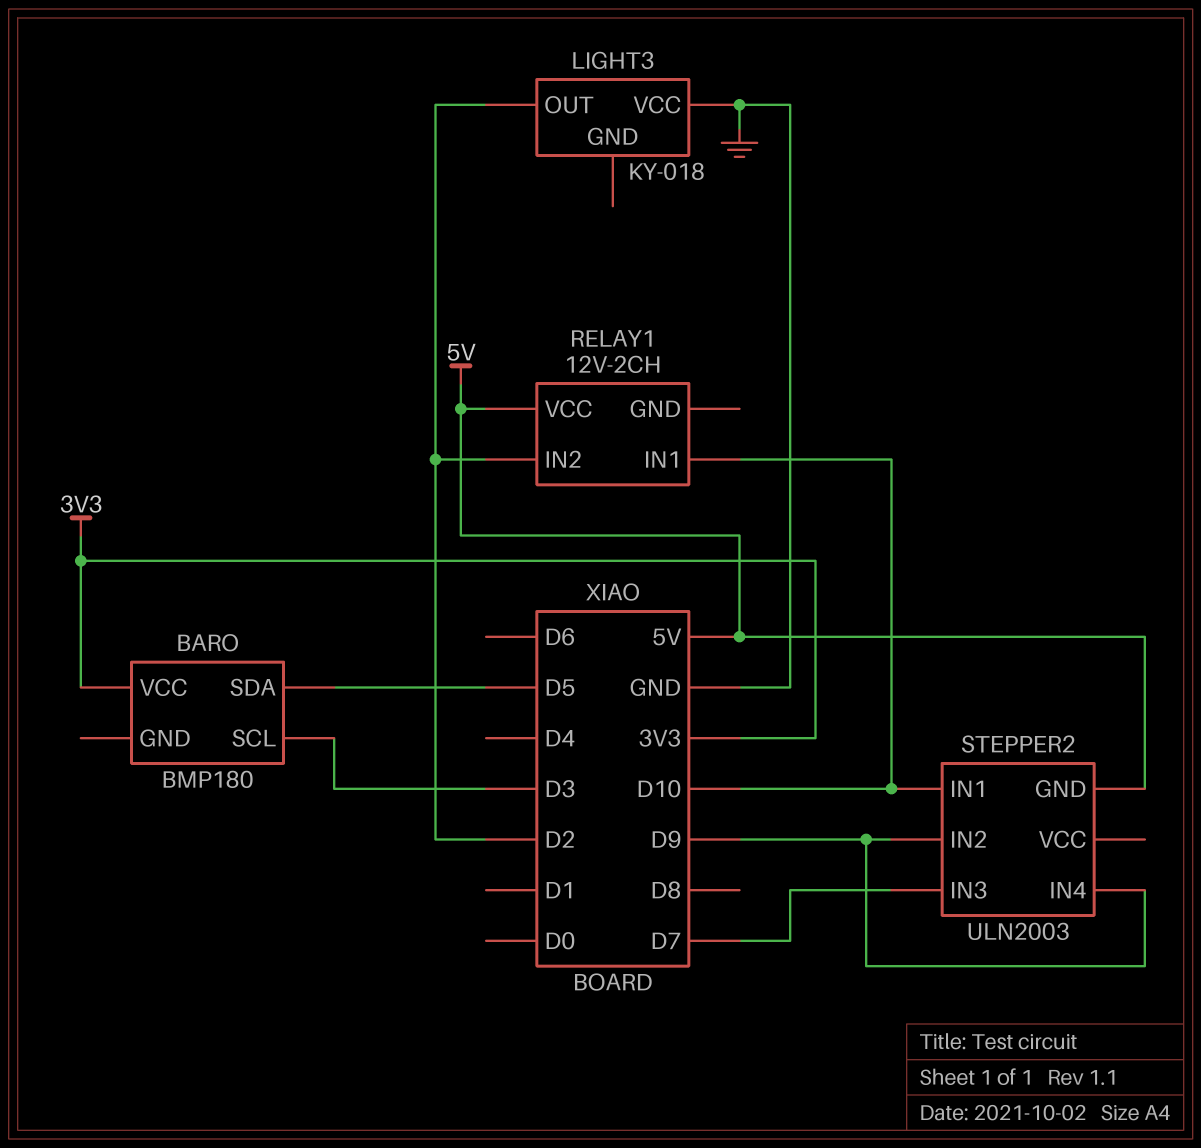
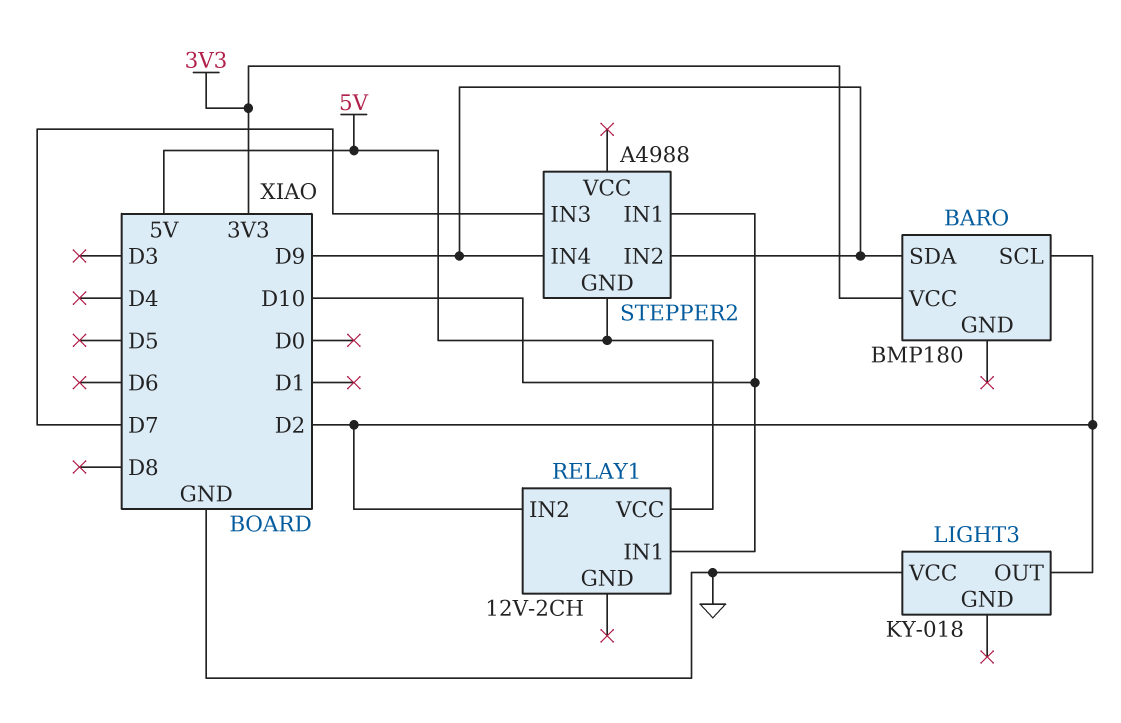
BARO pin SCL: D3 -> D2
BARO pin SDA: D5 -> D9
STEPPER2: ULN2003 -> A4988

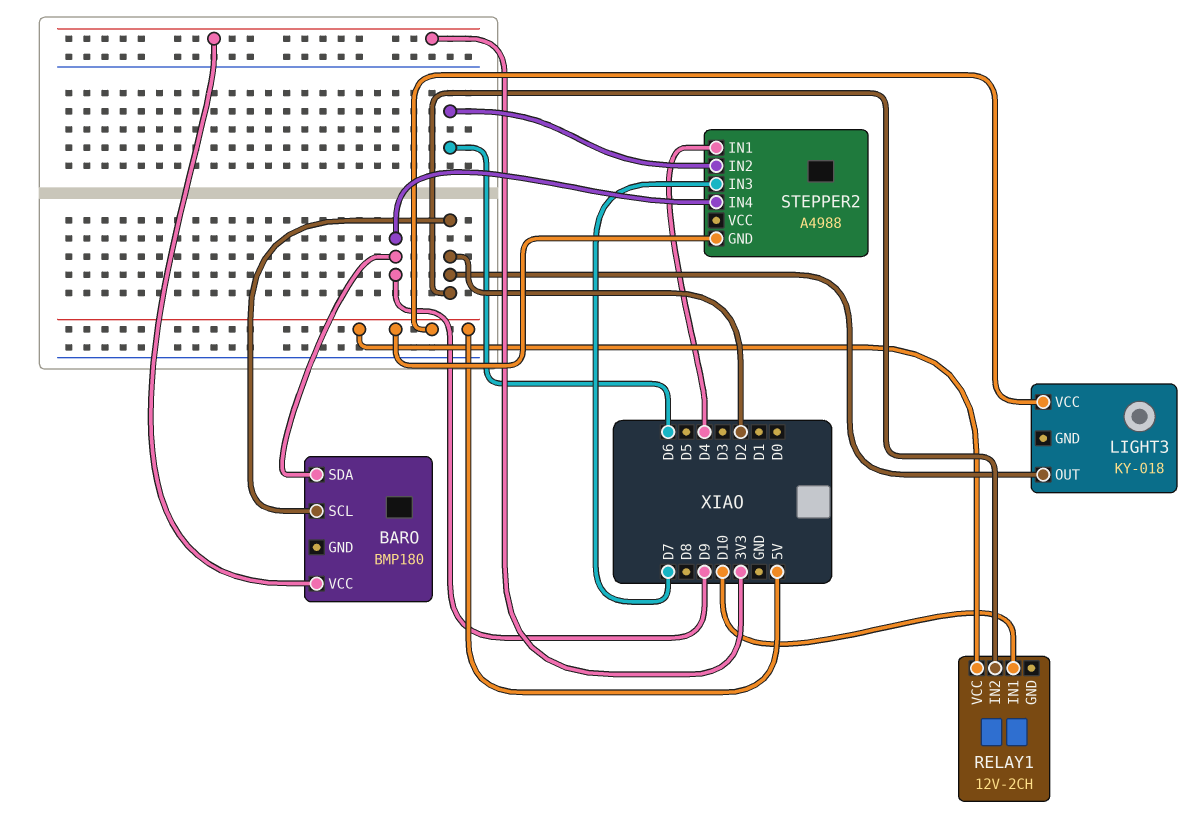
LIGHT3 pin VCC: GND -> 5V
STEPPER2 pin IN1: D10 -> D4
STEPPER2 pin IN2: D9 -> D6

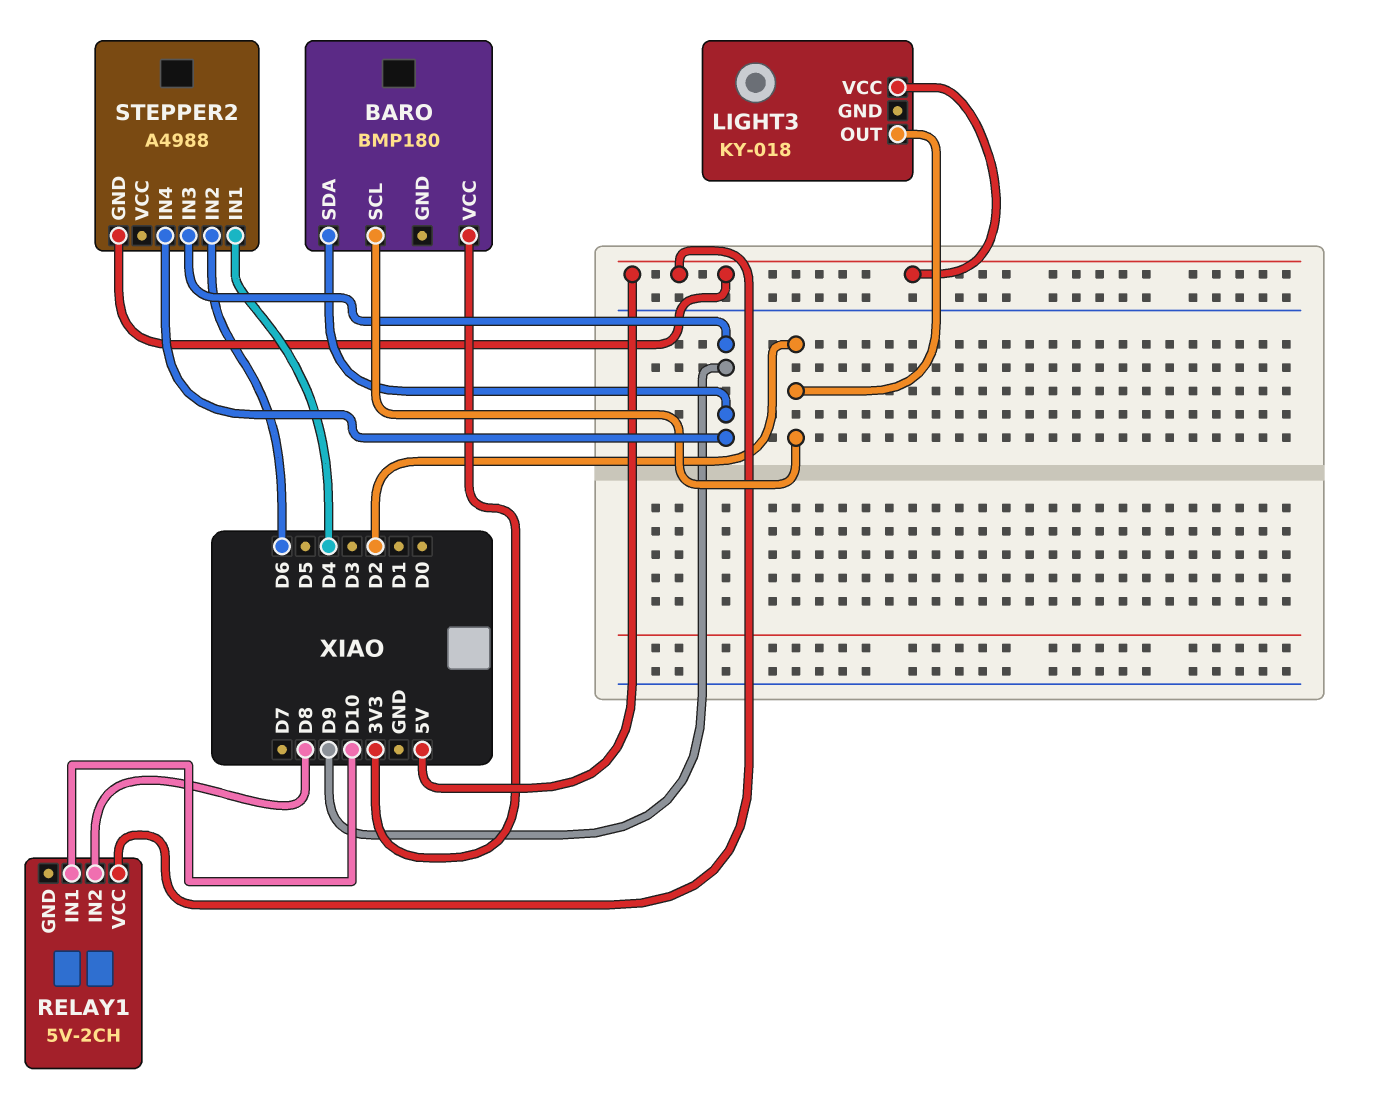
RELAY1: 12V-2CH -> 5V-2CH
RELAY1 pin IN2: D2 -> D8
STEPPER2 pin IN3: D7 -> D9

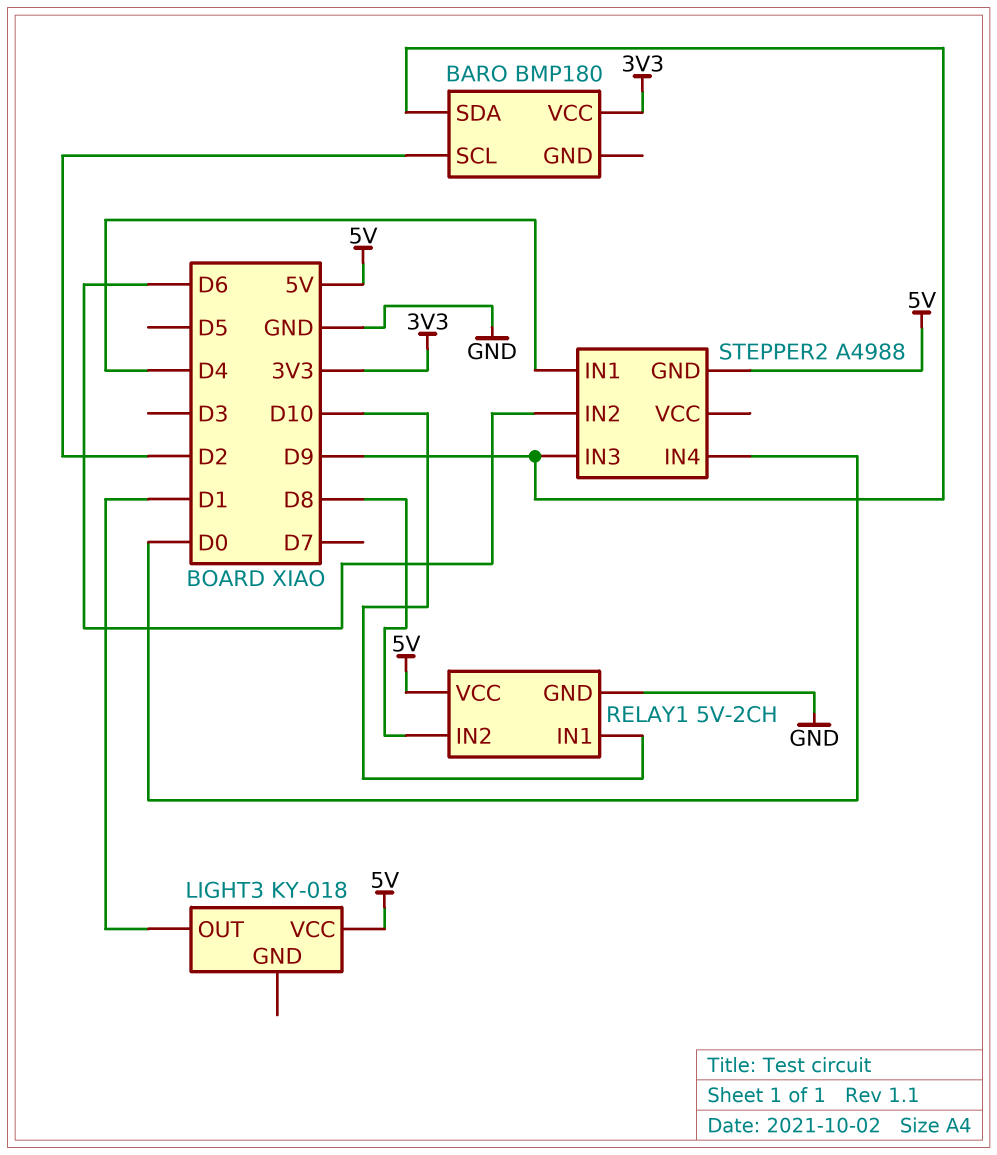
LIGHT3 pin OUT: D2 -> D1
RELAY1 pin GND: none -> GND
STEPPER2 pin IN4: D9 -> D0

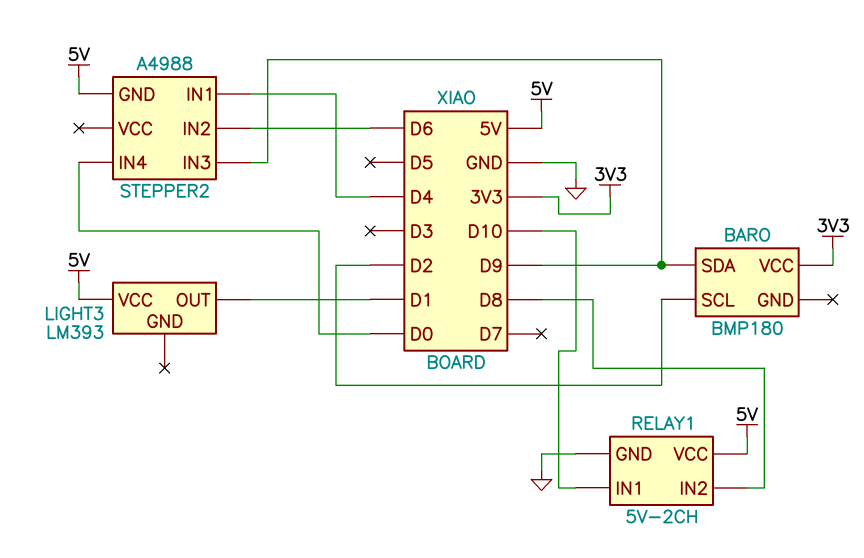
LIGHT3: KY-018 -> LM393

